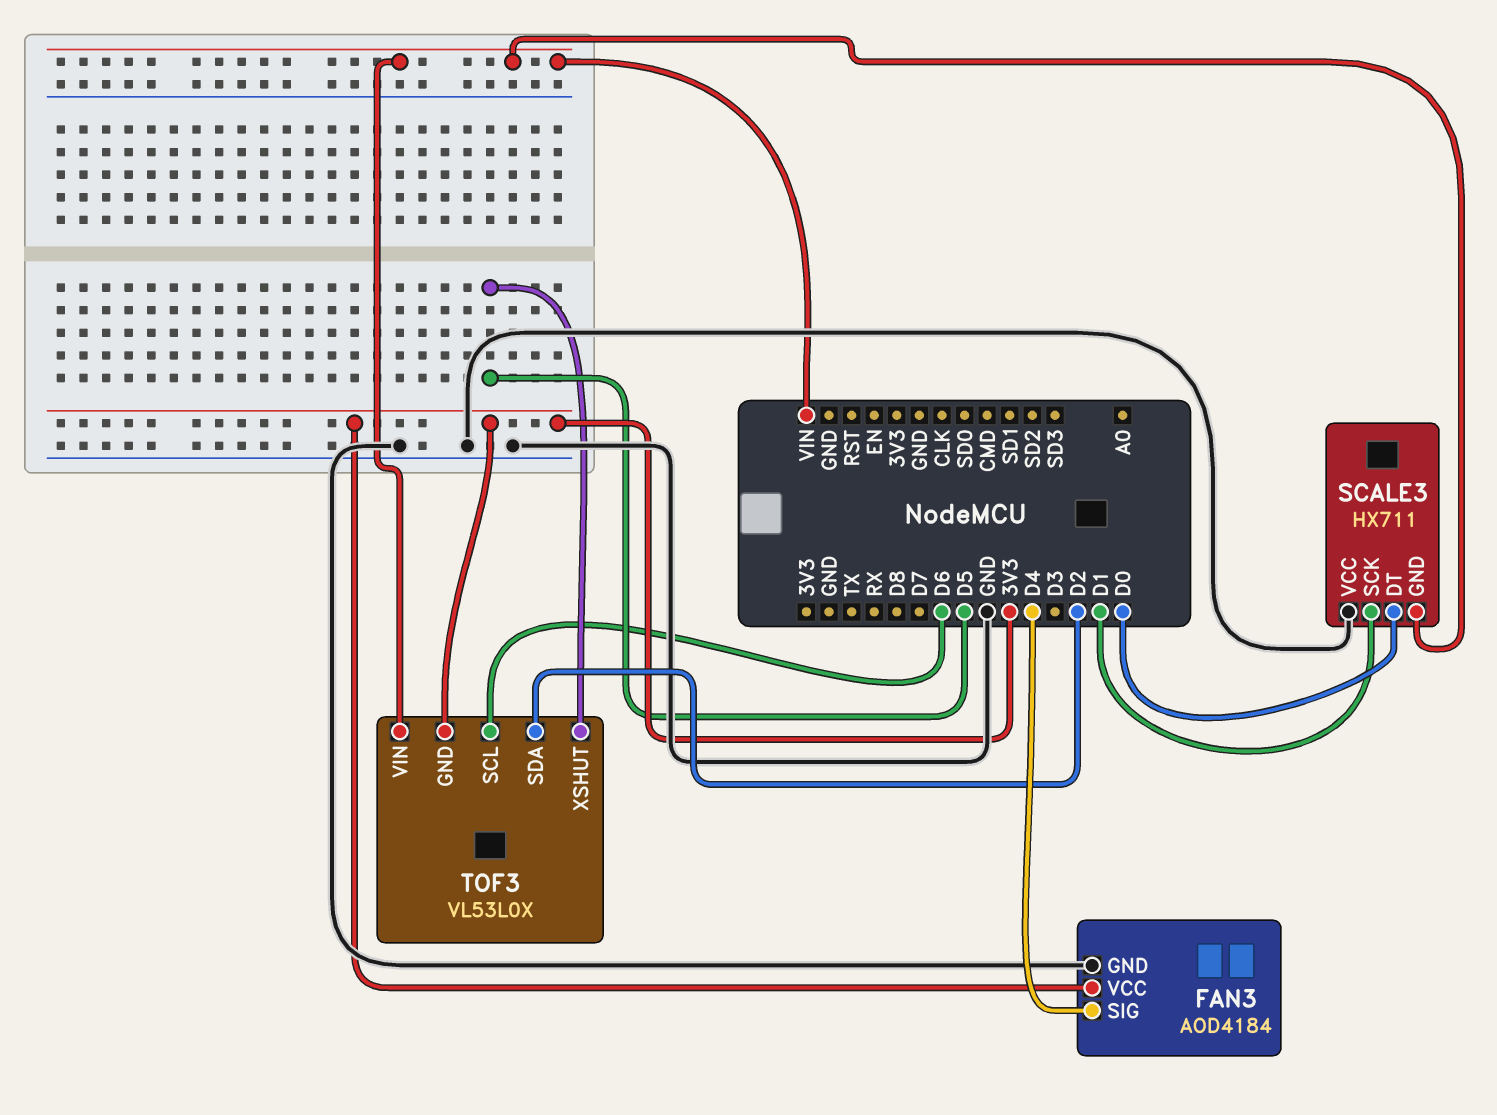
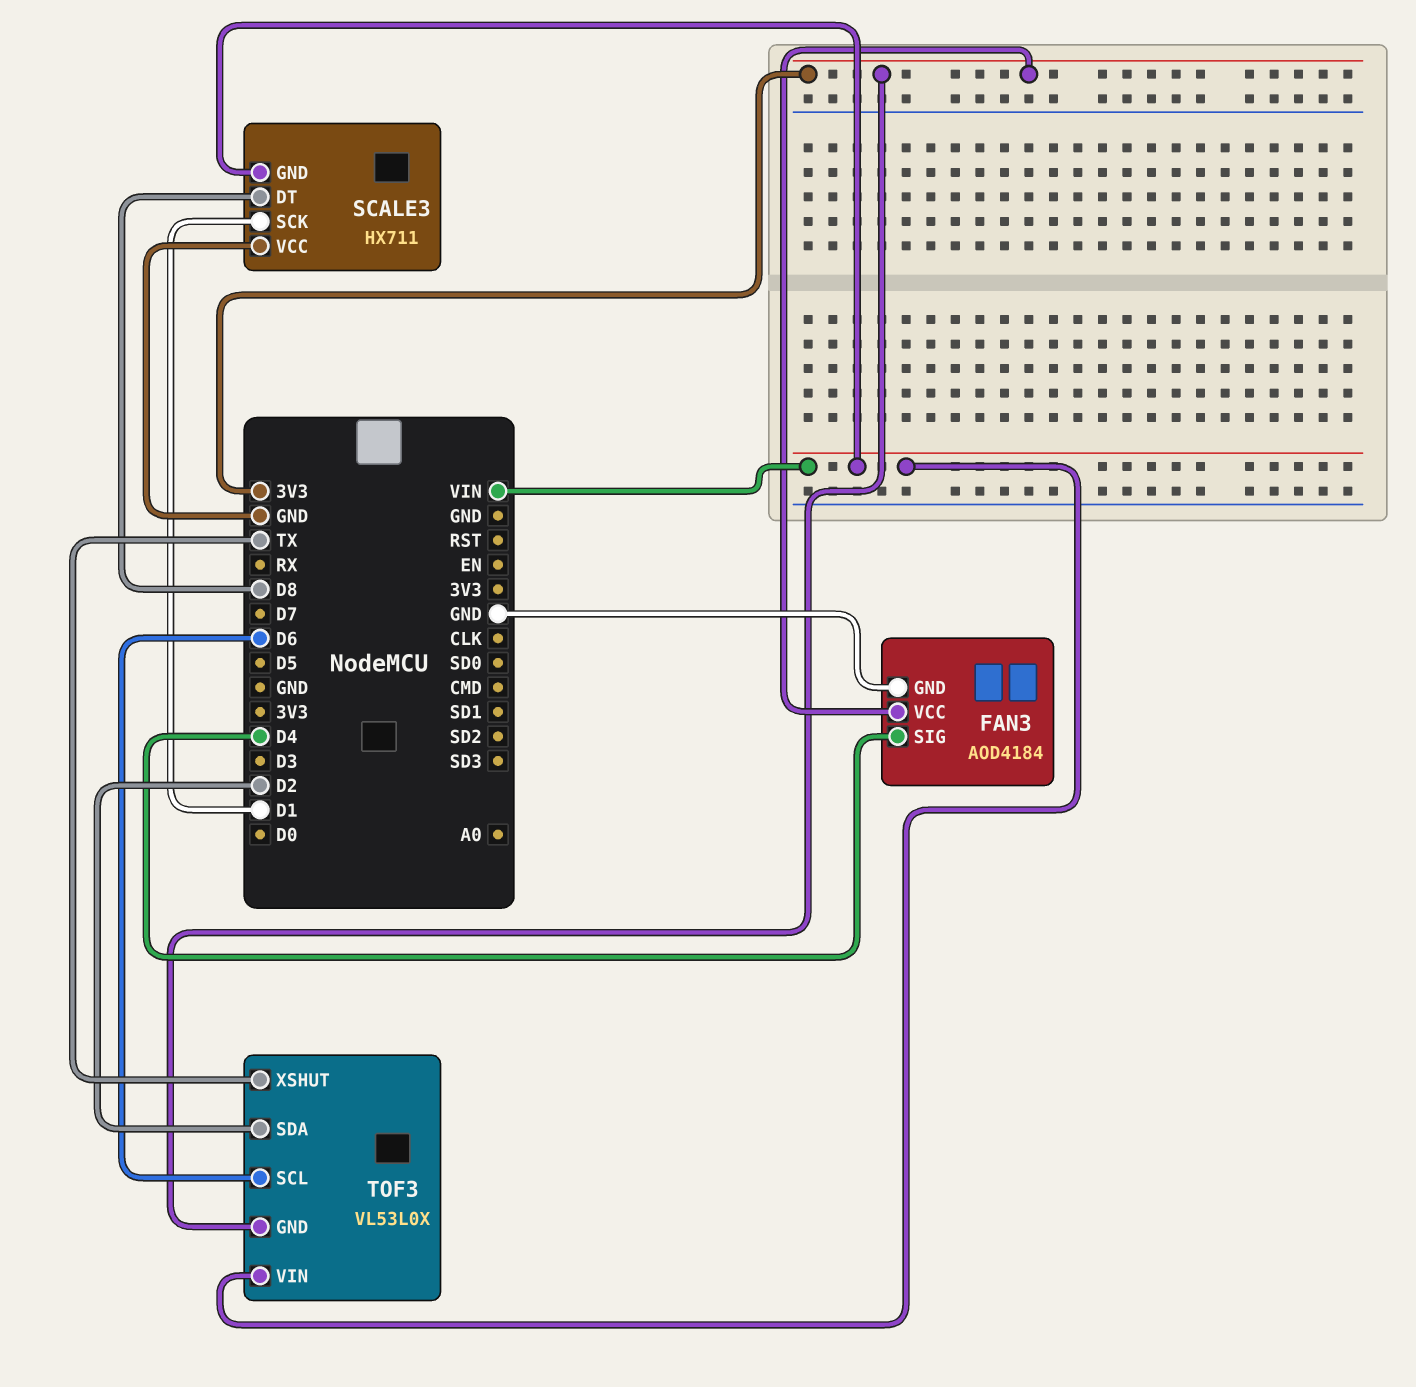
SCALE3 pin DT: D0 -> D8
TOF3 pin XSHUT: D5 -> TX

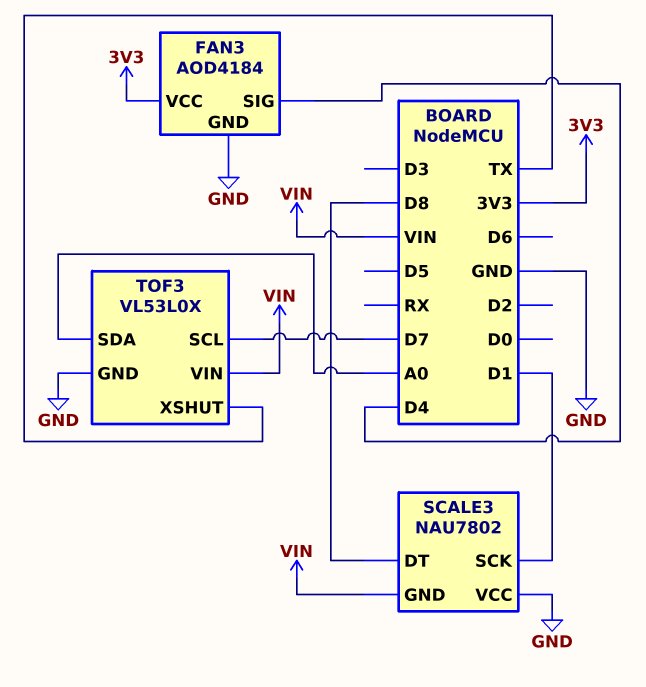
SCALE3: HX711 -> NAU7802
TOF3 pin GND: 3V3 -> GND
TOF3 pin SCL: D6 -> D7
TOF3 pin SDA: D2 -> A0

